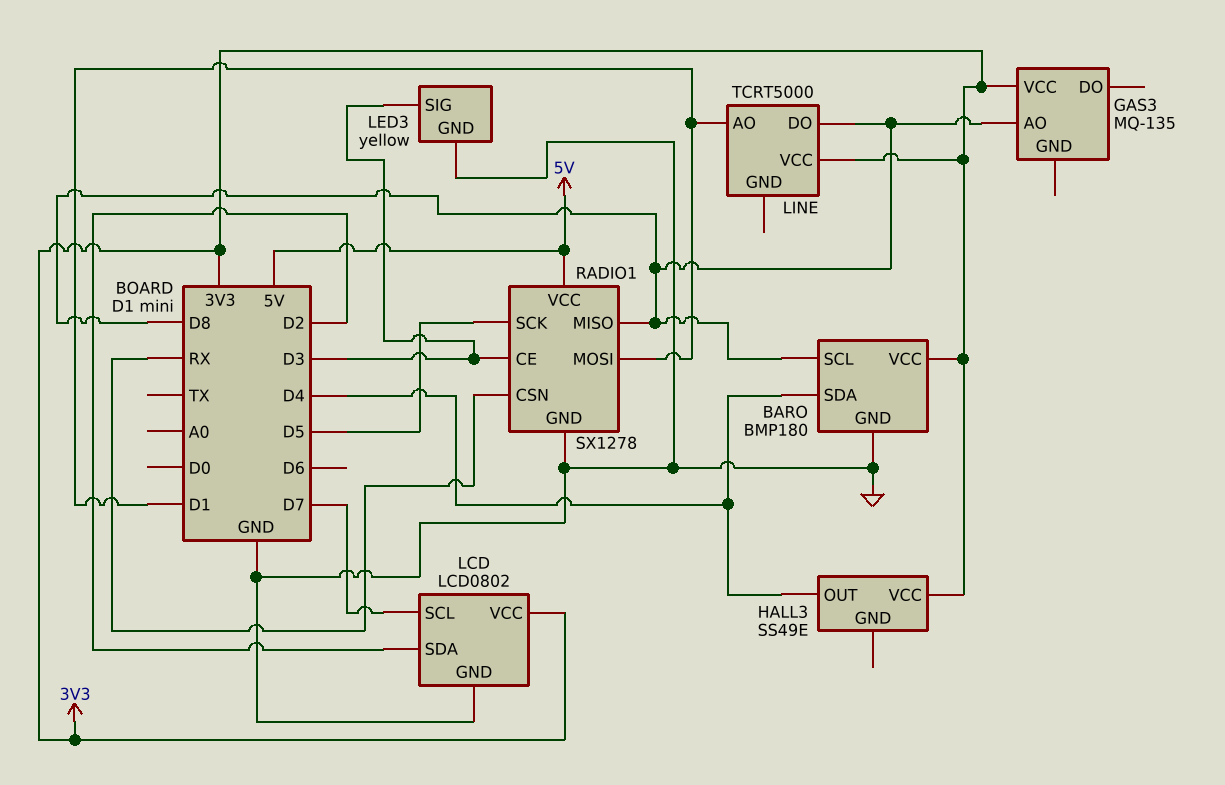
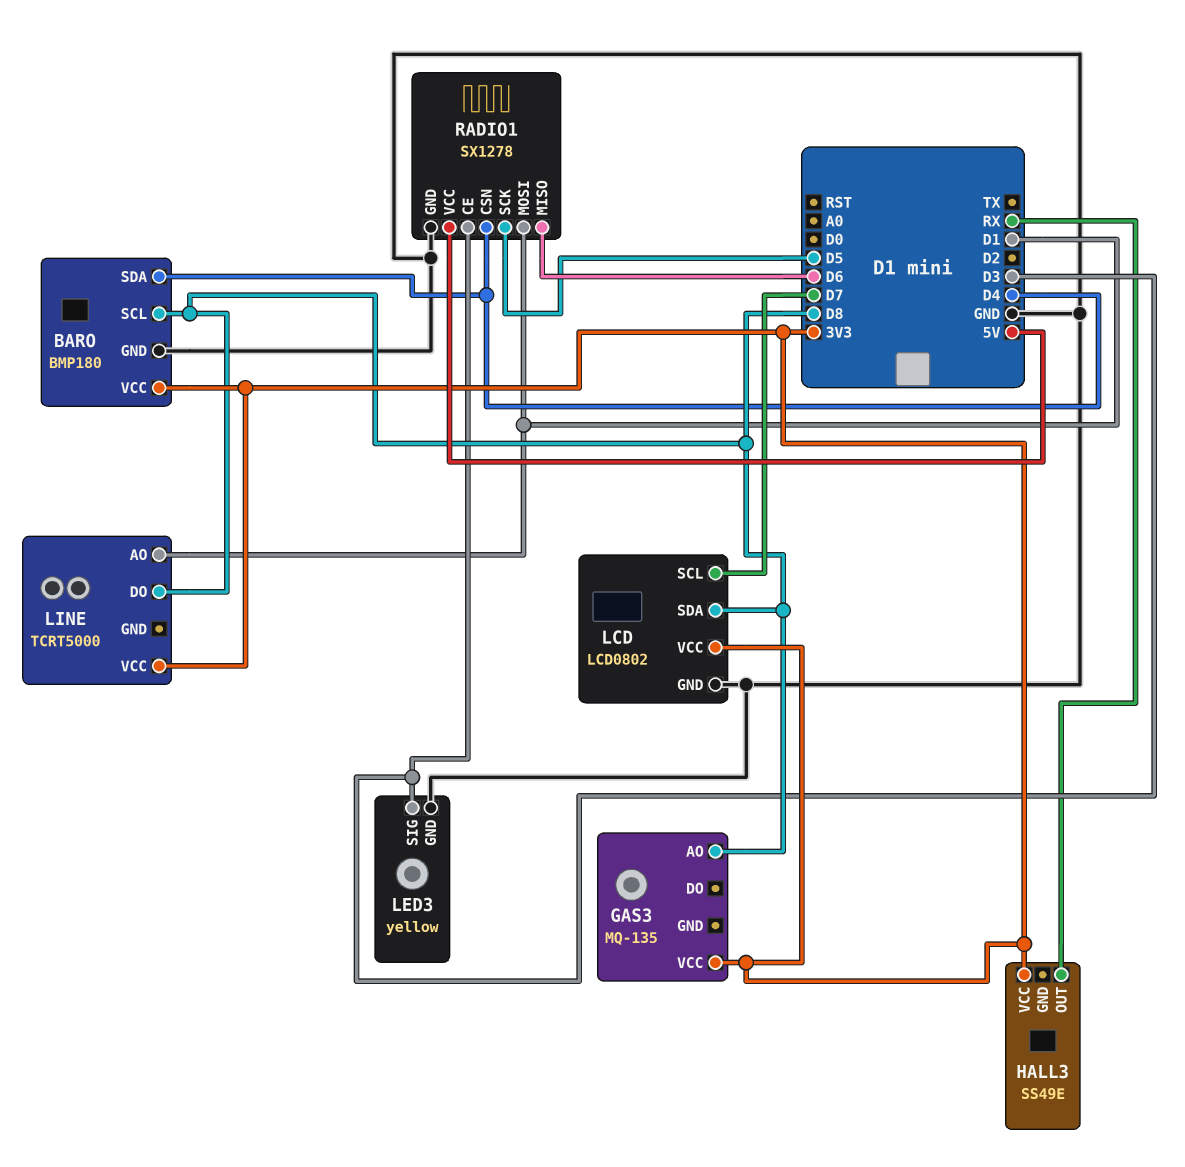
HALL3 pin OUT: D4 -> RX
LCD pin SDA: D2 -> D8
RADIO1 pin CSN: RX -> D4
RADIO1 pin MISO: D8 -> D6

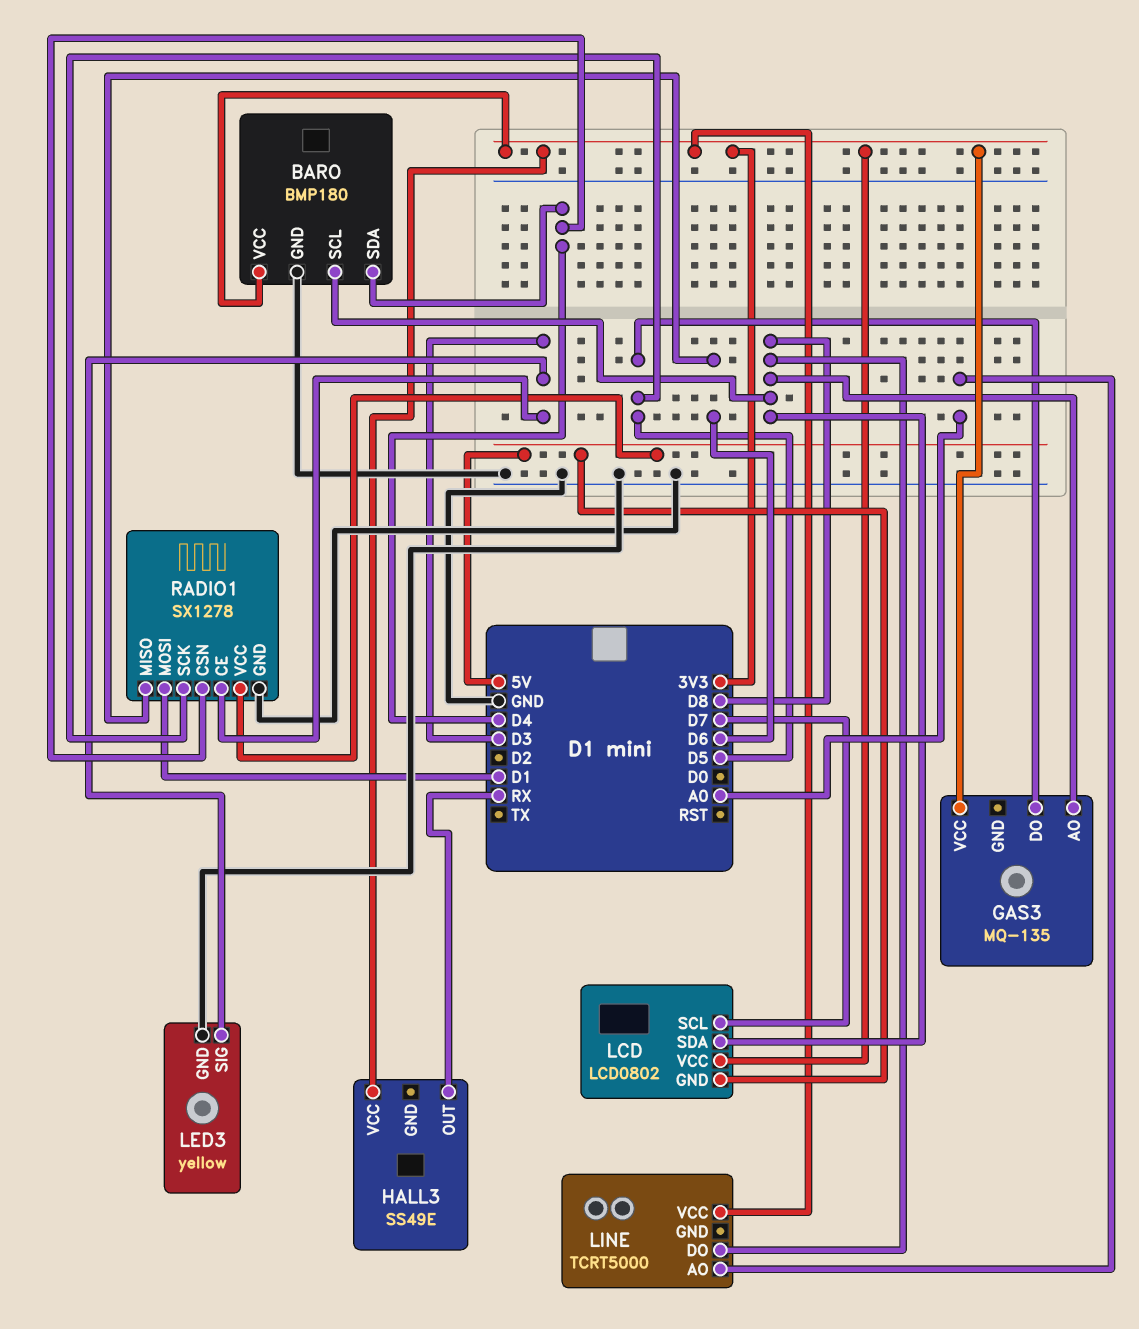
GAS3 pin DO: none -> D5
LCD pin GND: GND -> 5V
LINE pin AO: D1 -> A0

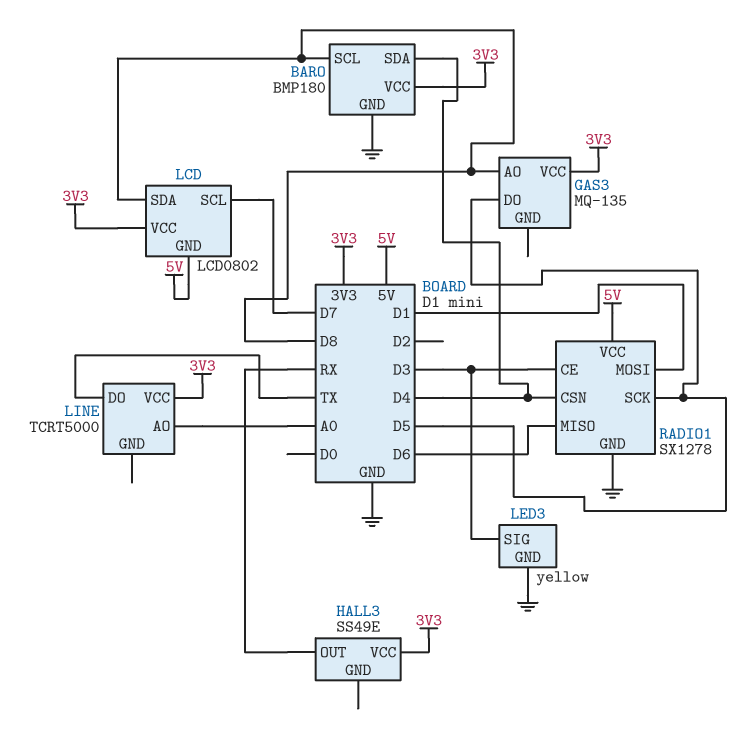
LINE pin DO: D8 -> TX

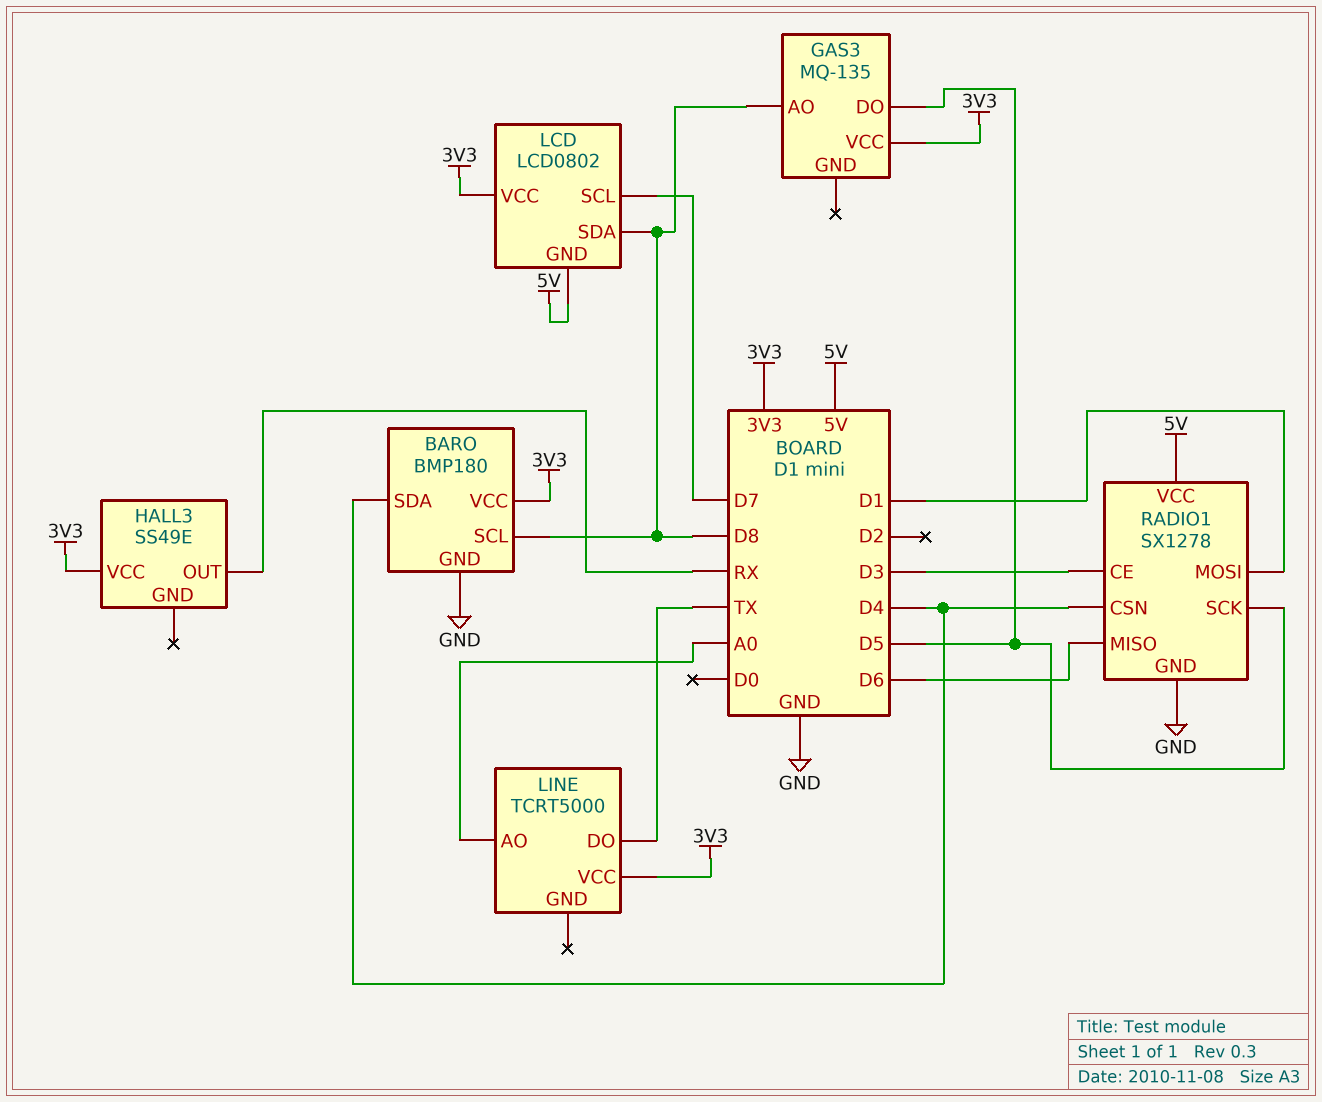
LED3: yellow -> none
LED3 pin GND: GND -> none
LED3 pin SIG: D3 -> none

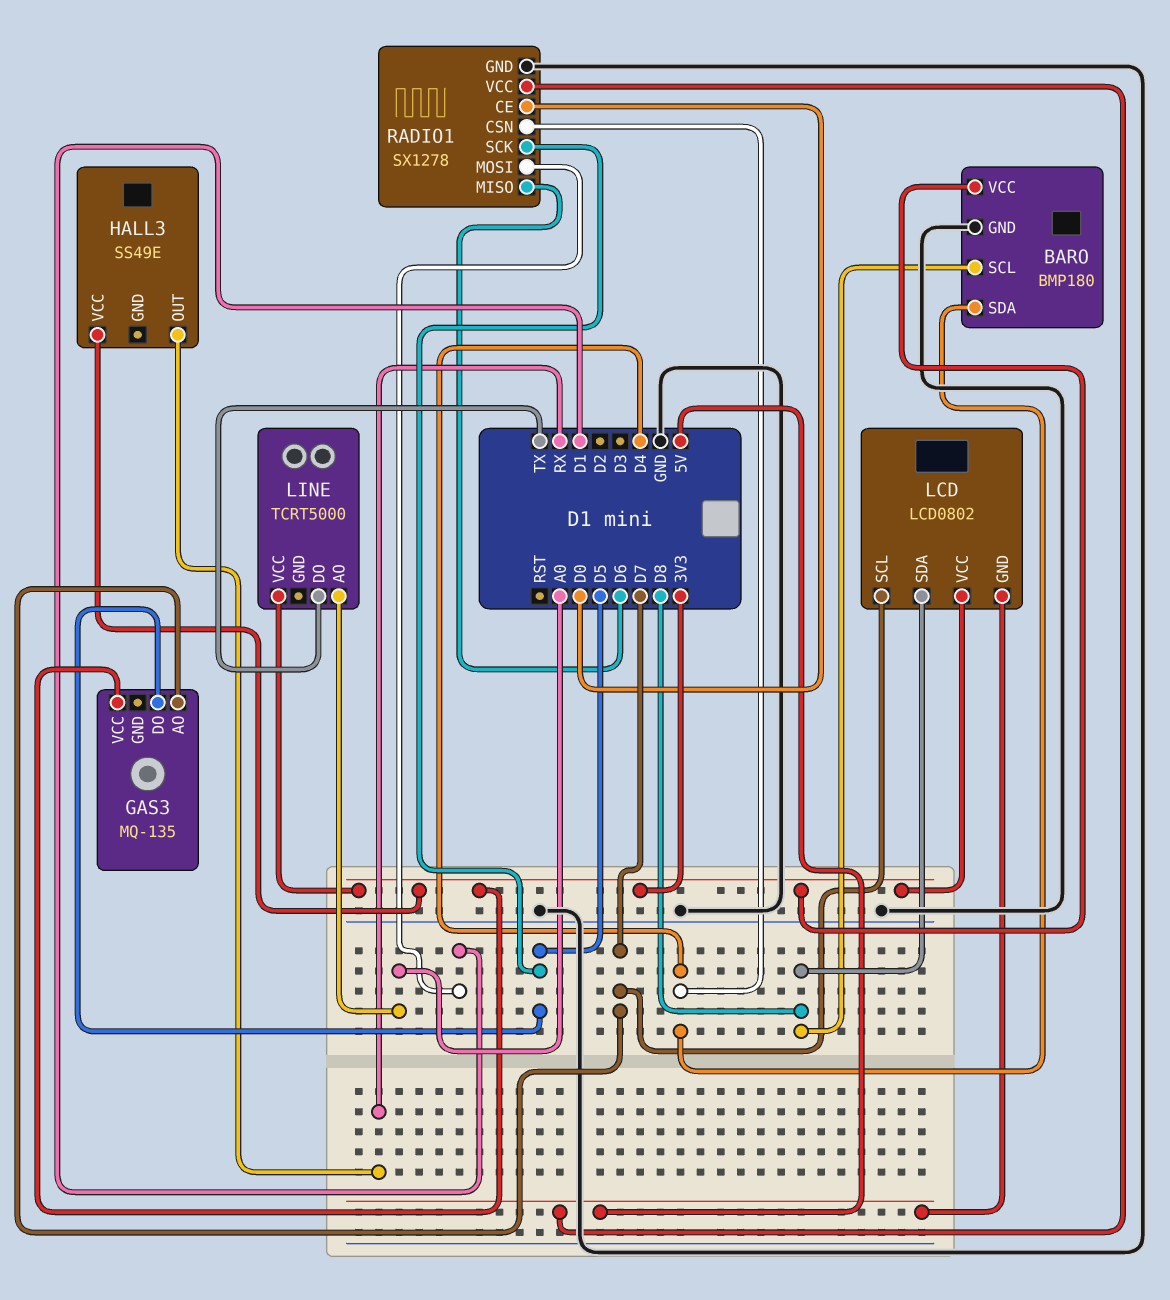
GAS3 pin AO: D8 -> D7
RADIO1 pin CE: D3 -> D0

